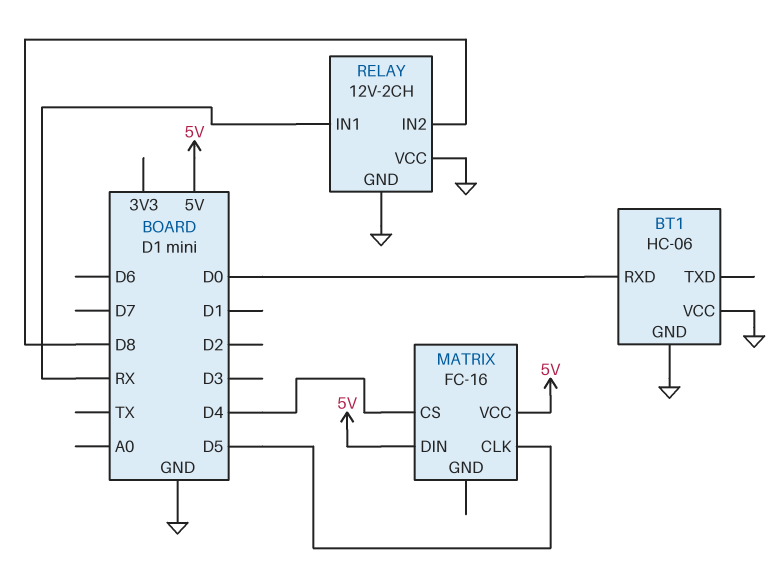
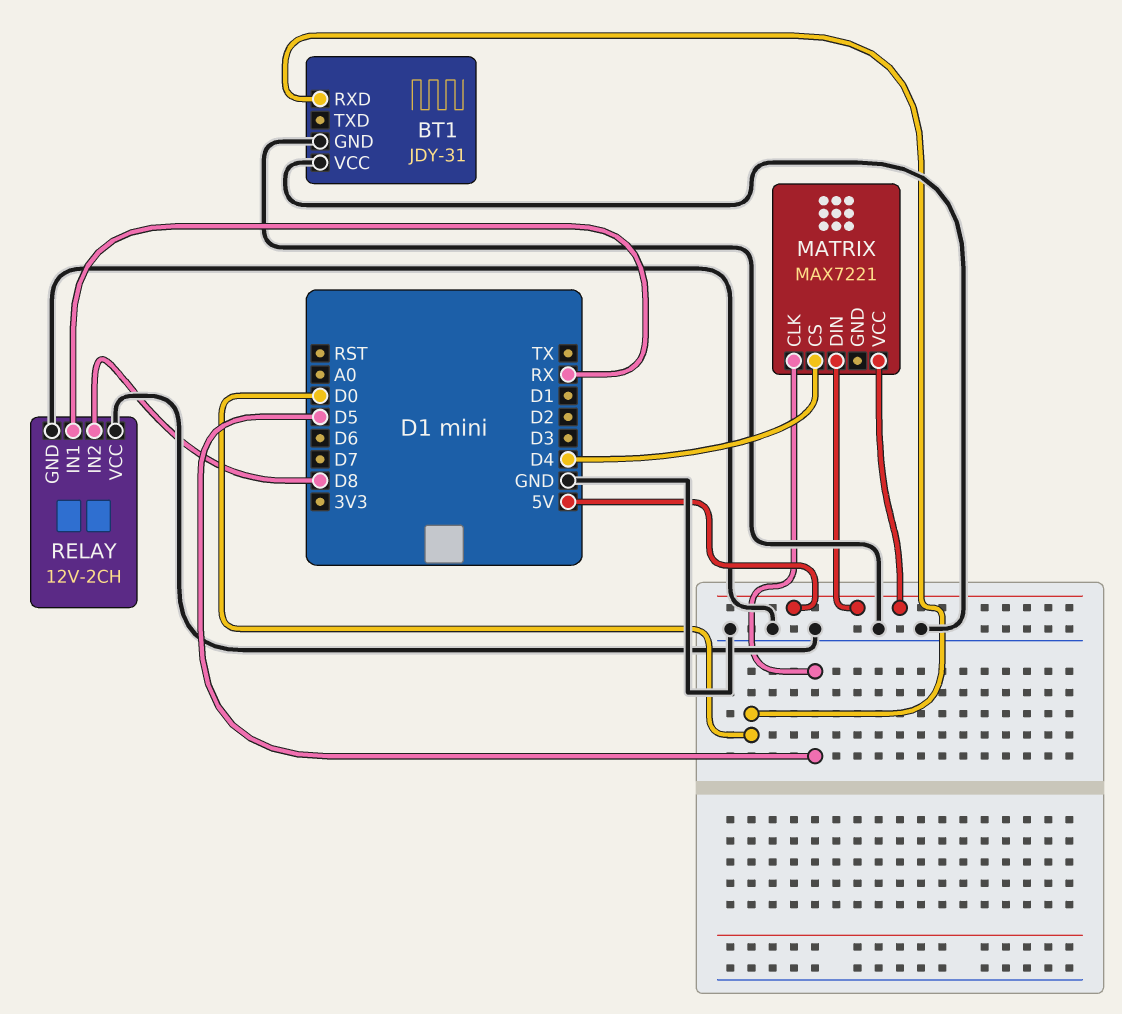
BT1: HC-06 -> JDY-31
MATRIX: FC-16 -> MAX7221

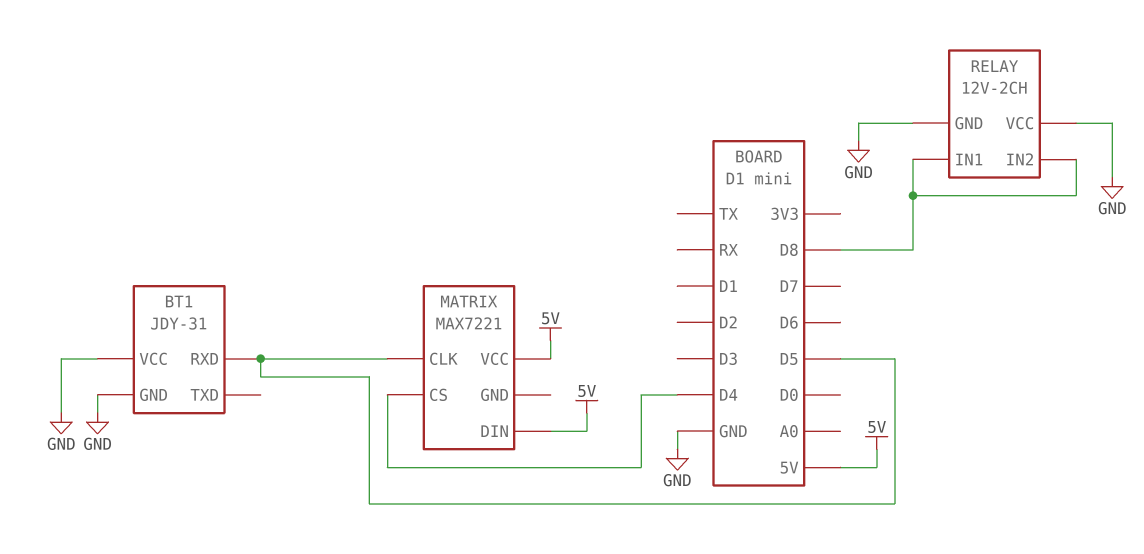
BT1 pin RXD: D0 -> D5
RELAY pin IN1: RX -> D8

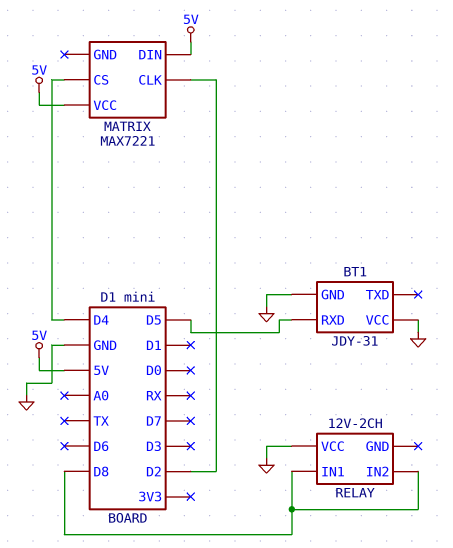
MATRIX pin CLK: D5 -> D2
RELAY pin GND: GND -> none

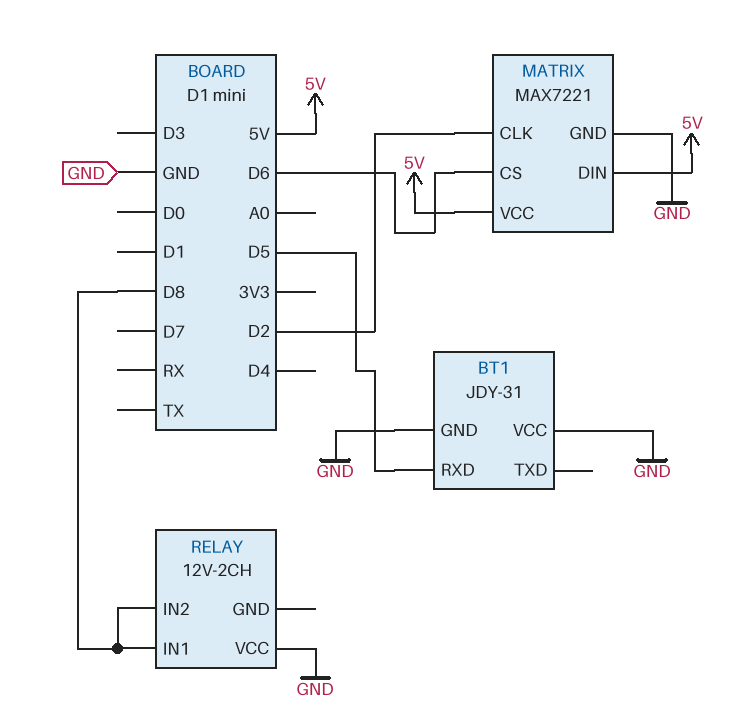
MATRIX pin CS: D4 -> D6
MATRIX pin GND: none -> GND

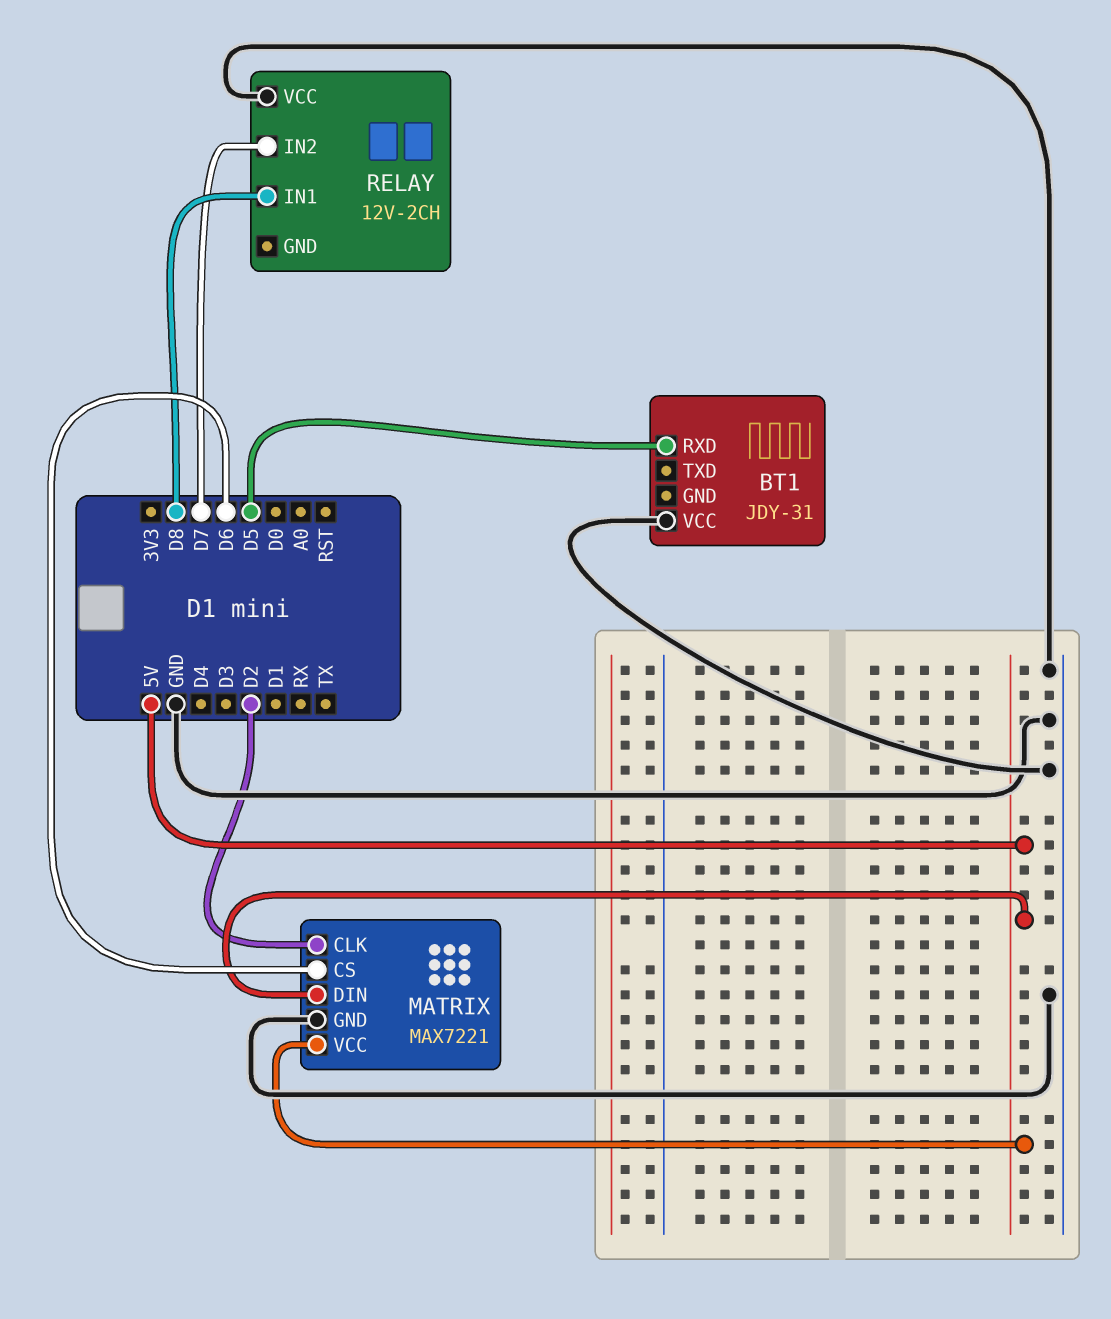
BT1 pin GND: GND -> none
RELAY pin IN2: D8 -> D7

